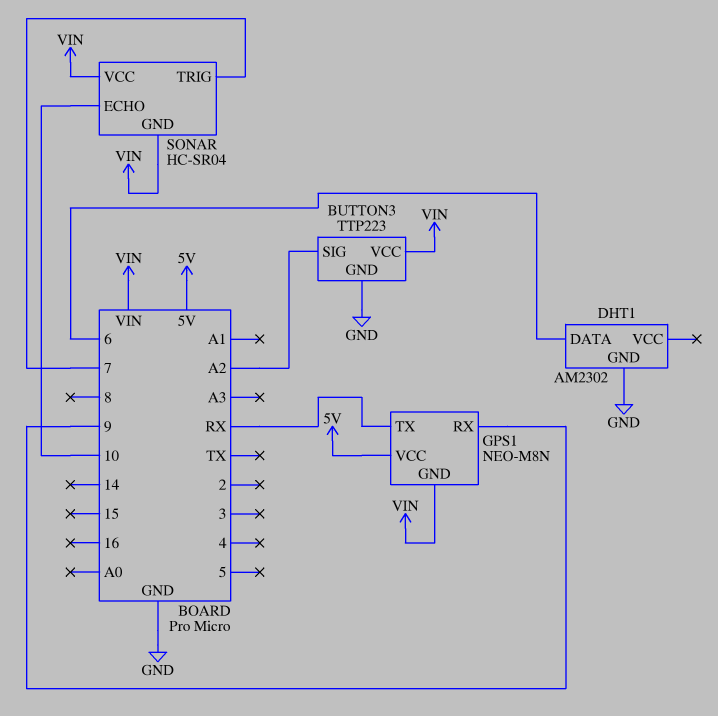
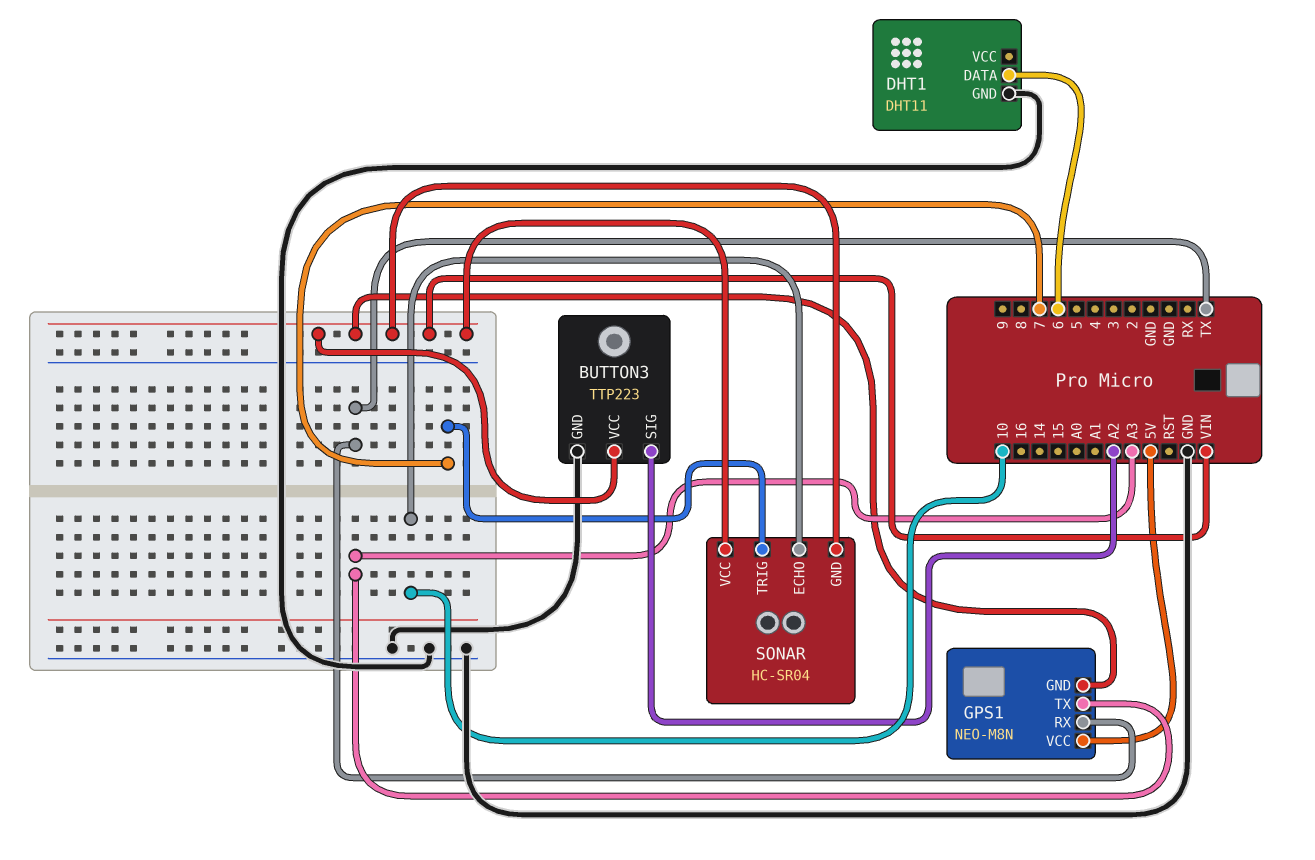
DHT1: AM2302 -> DHT11
GPS1 pin RX: 9 -> TX
GPS1 pin TX: RX -> A3

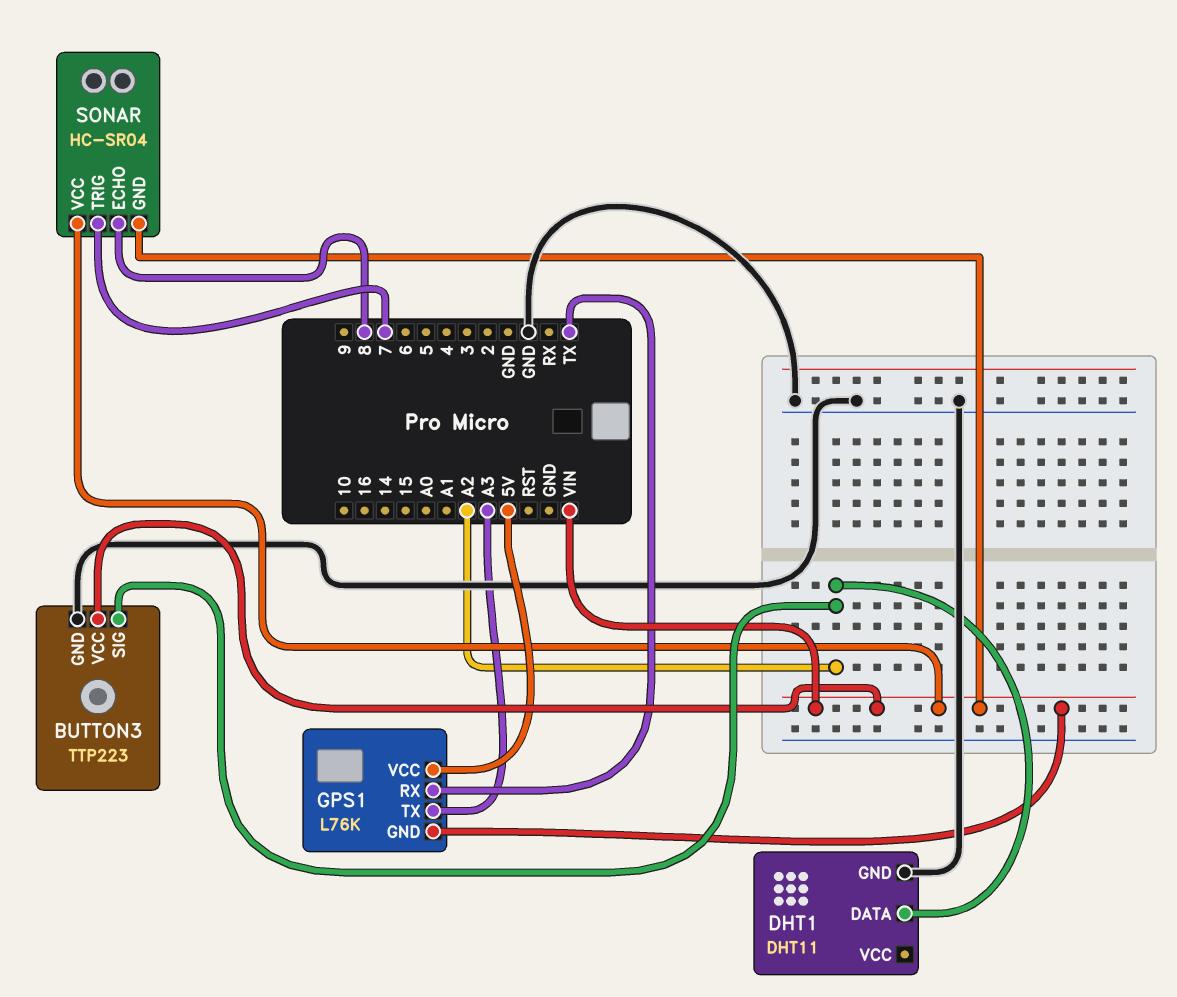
DHT1 pin DATA: 6 -> A2
GPS1: NEO-M8N -> L76K
SONAR pin ECHO: 10 -> 8

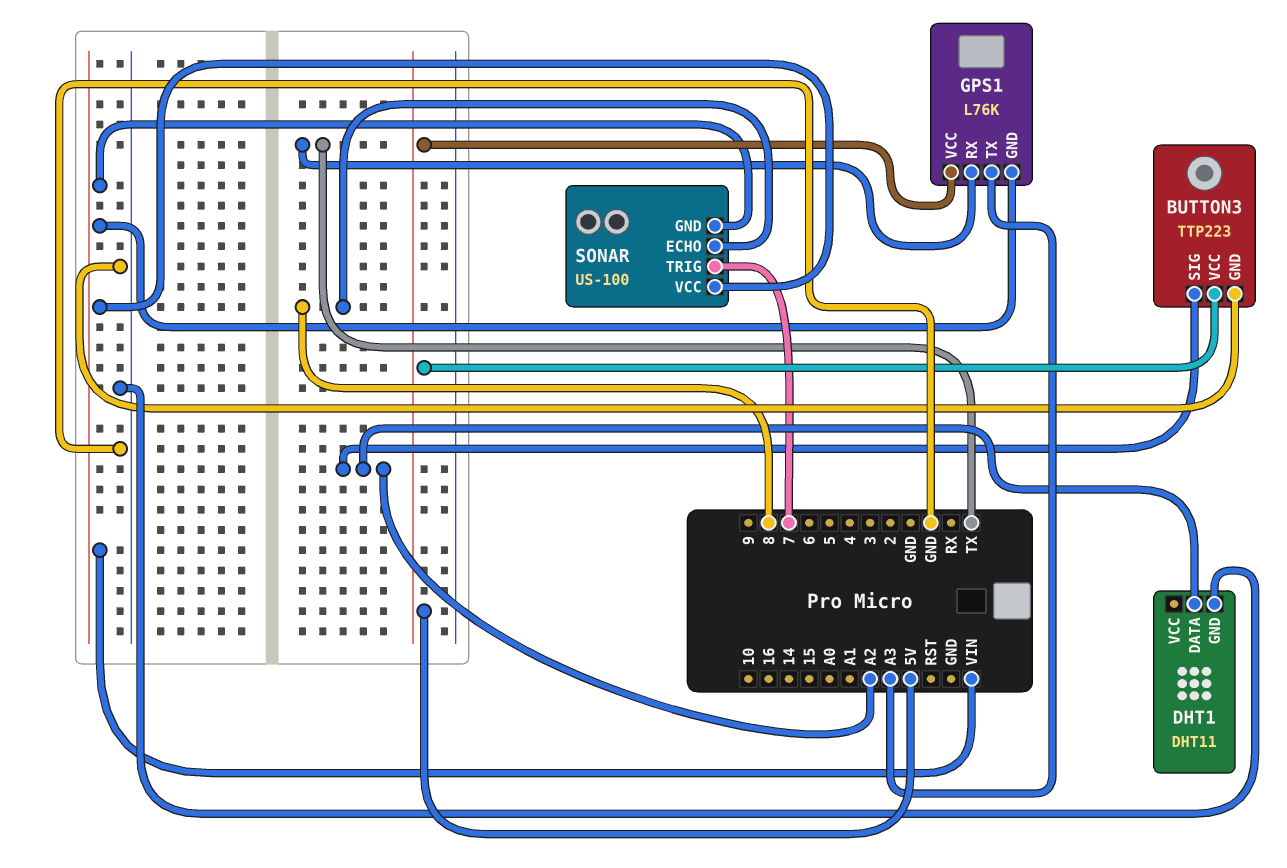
BUTTON3 pin VCC: VIN -> 5V
SONAR: HC-SR04 -> US-100

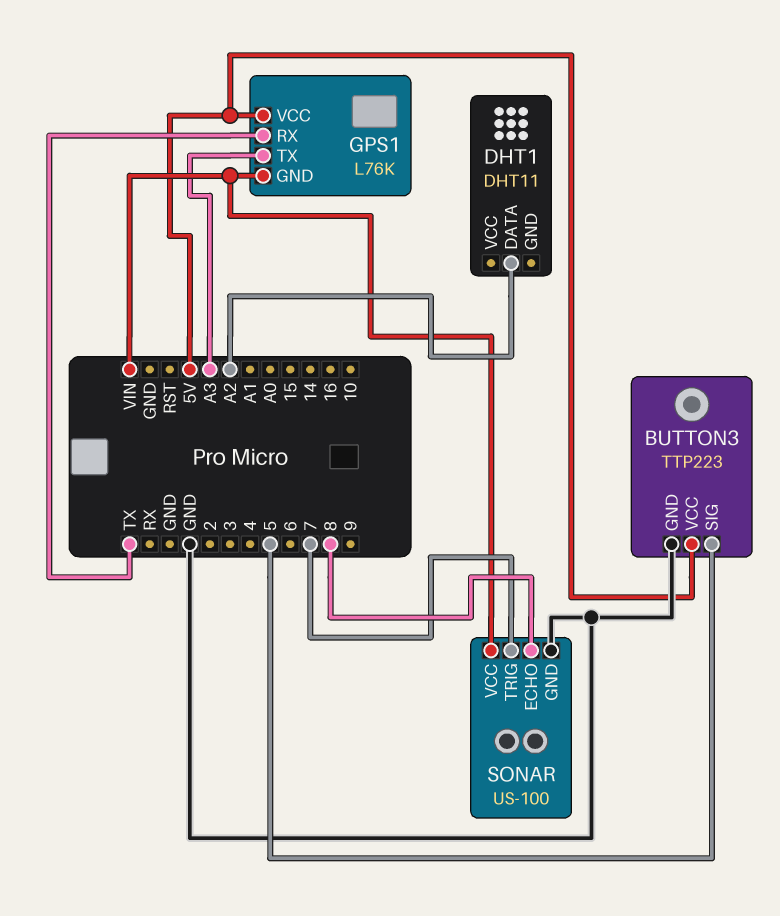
BUTTON3 pin SIG: A2 -> 5
DHT1 pin GND: GND -> none
SONAR pin GND: VIN -> GND

